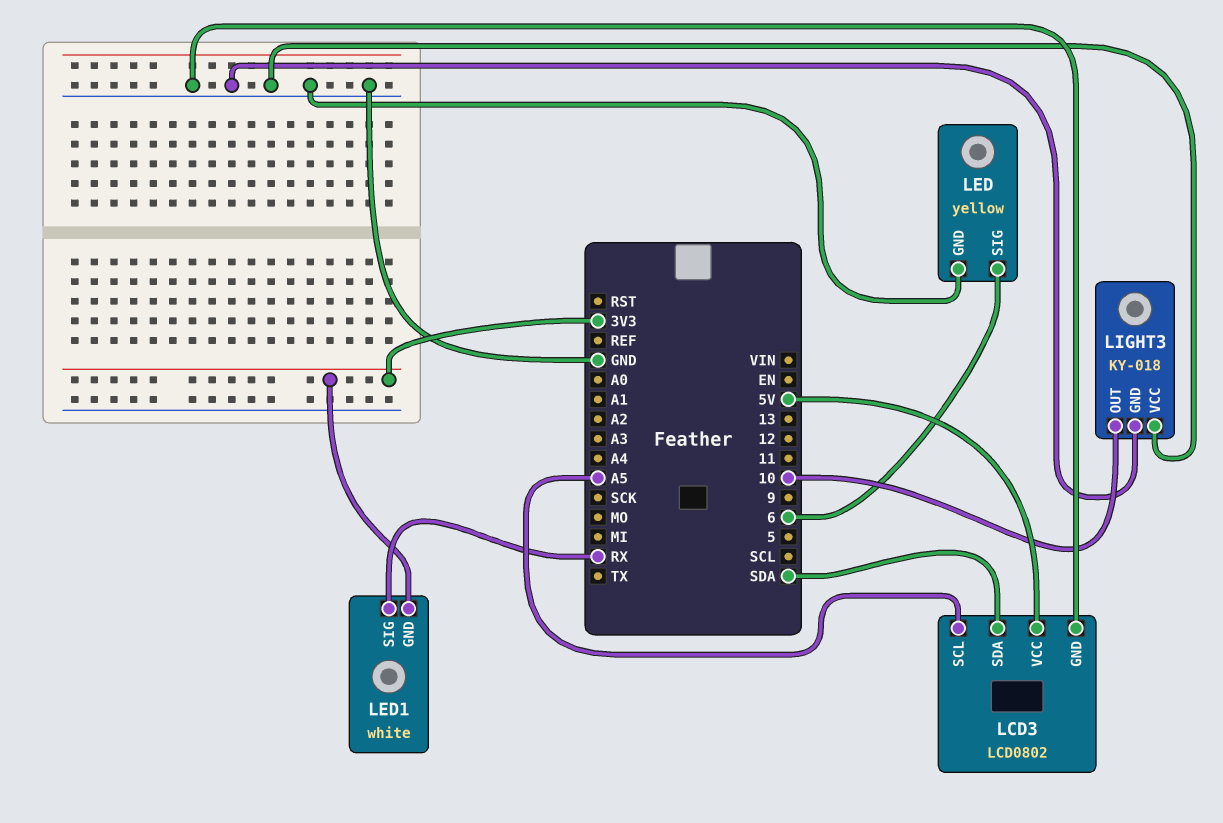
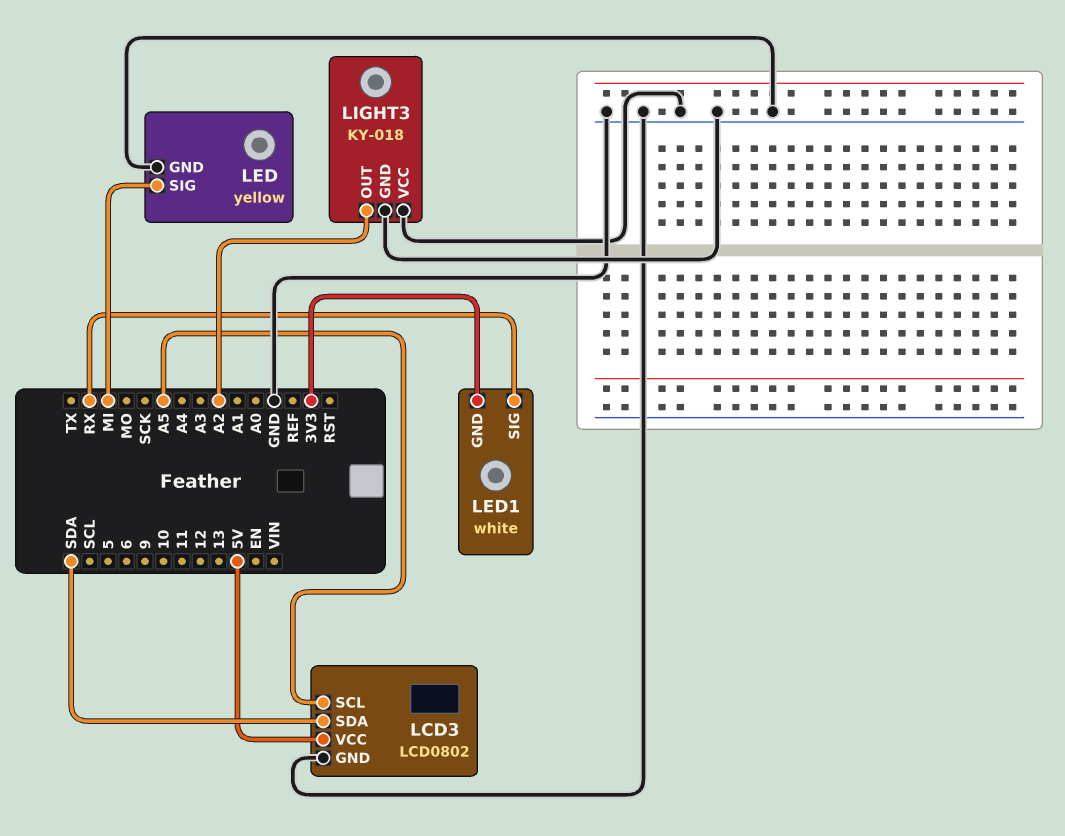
LED pin SIG: 6 -> MI
LIGHT3 pin OUT: 10 -> A2

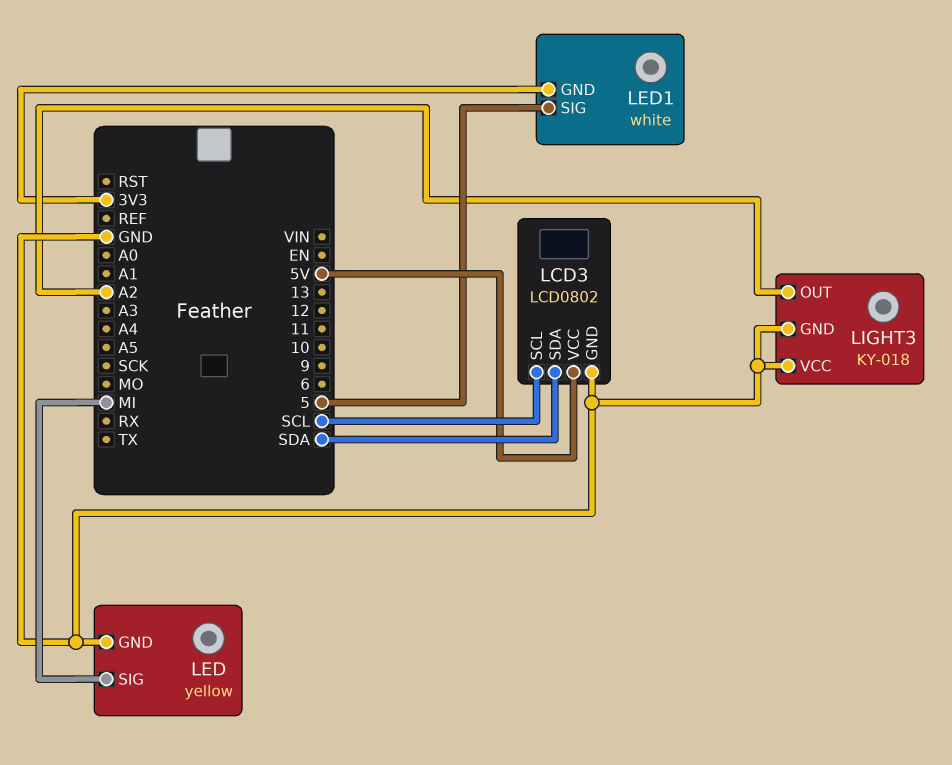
LCD3 pin SCL: A5 -> SCL
LED1 pin SIG: RX -> 5

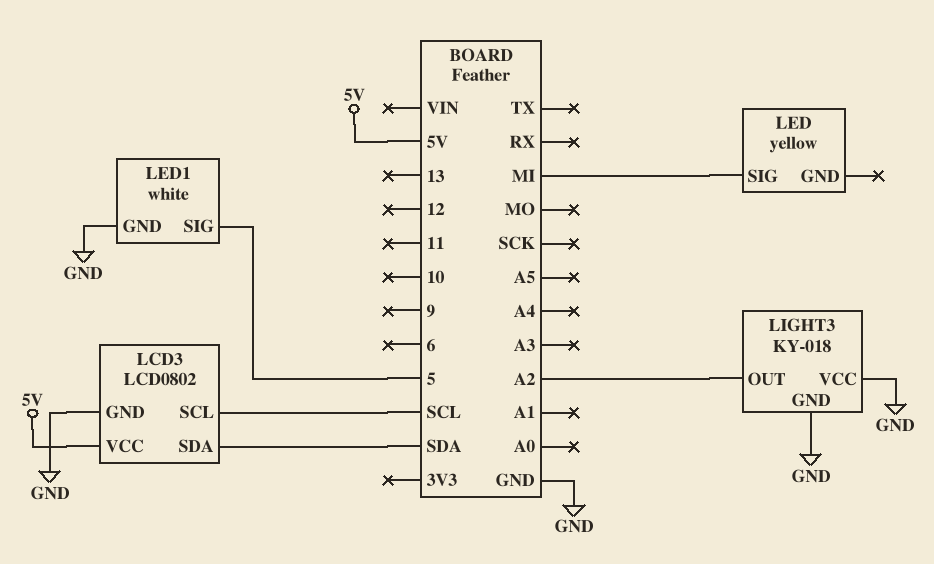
LED pin GND: GND -> none
LED1 pin GND: 3V3 -> GND

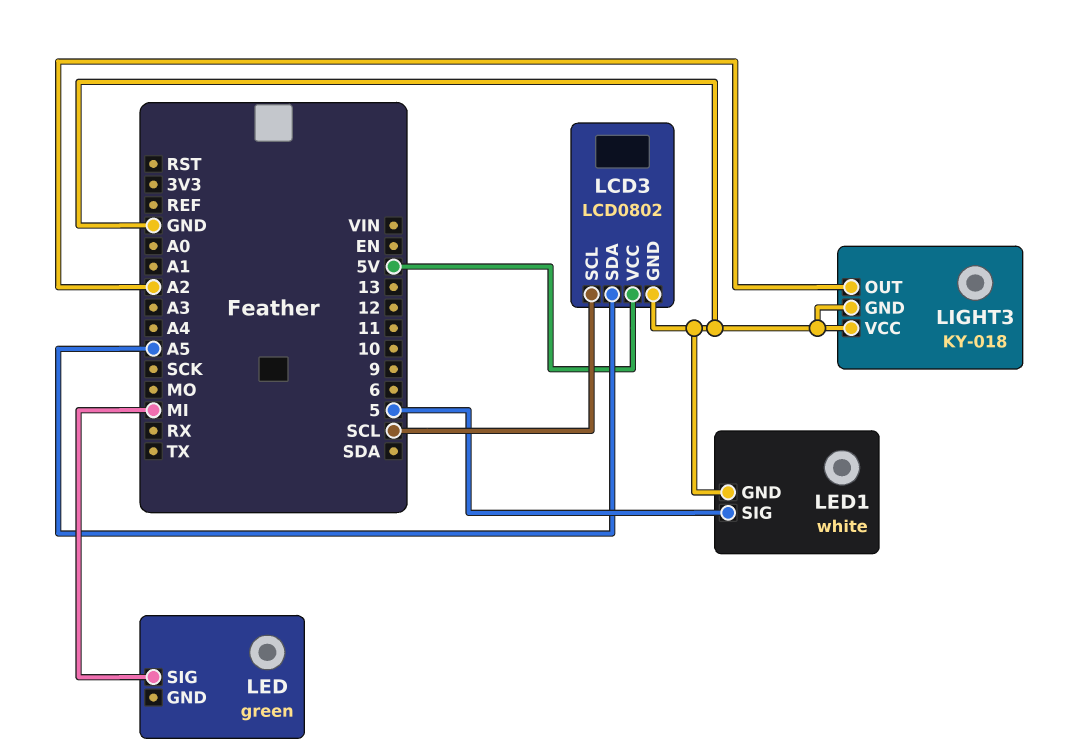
LCD3 pin SDA: SDA -> A5
LED: yellow -> green

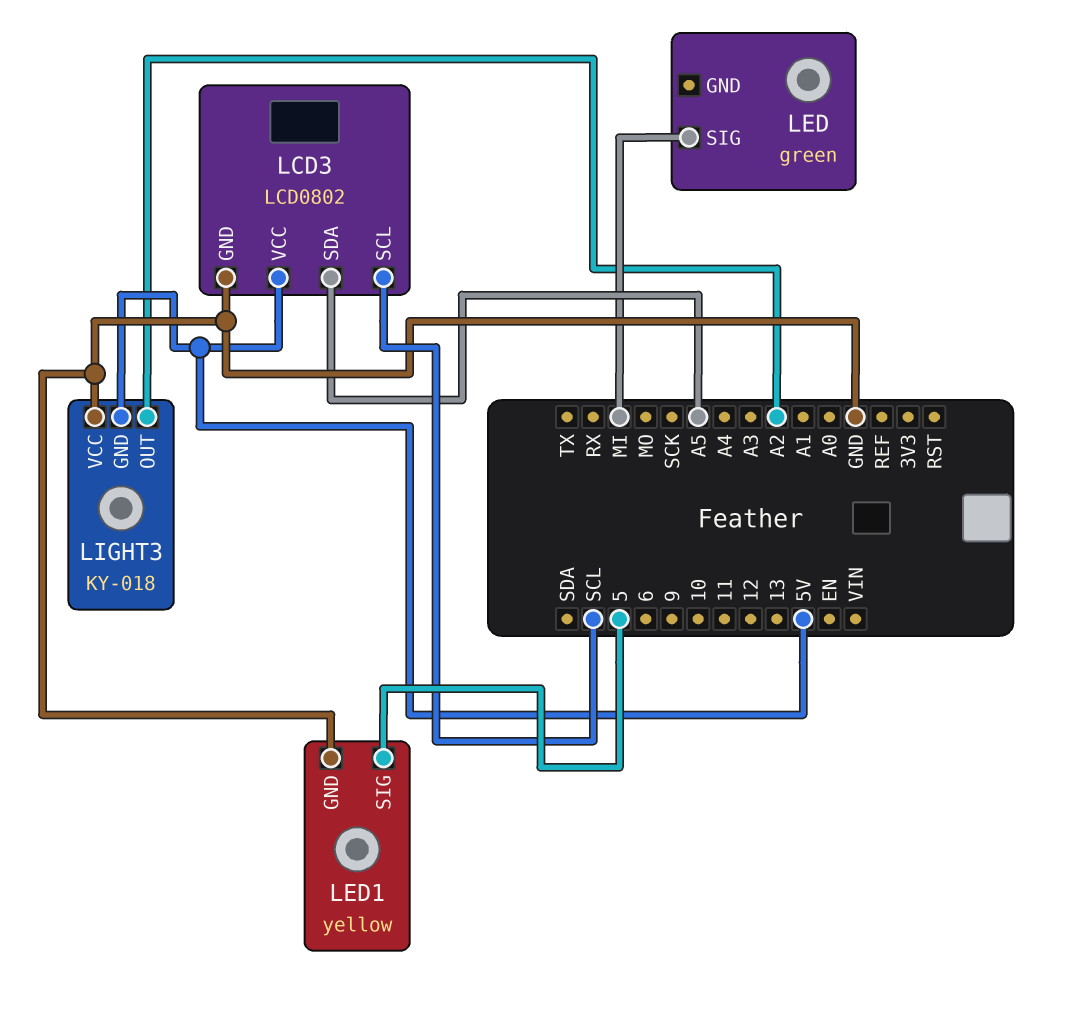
LED1: white -> yellow
LIGHT3 pin GND: GND -> 5V

